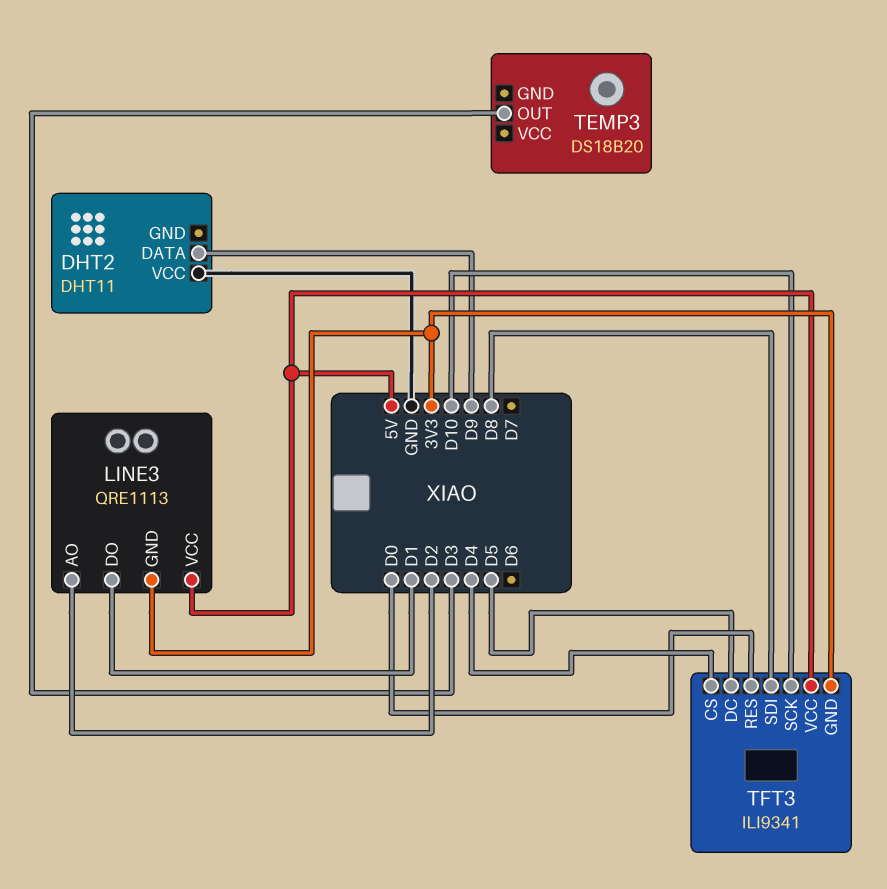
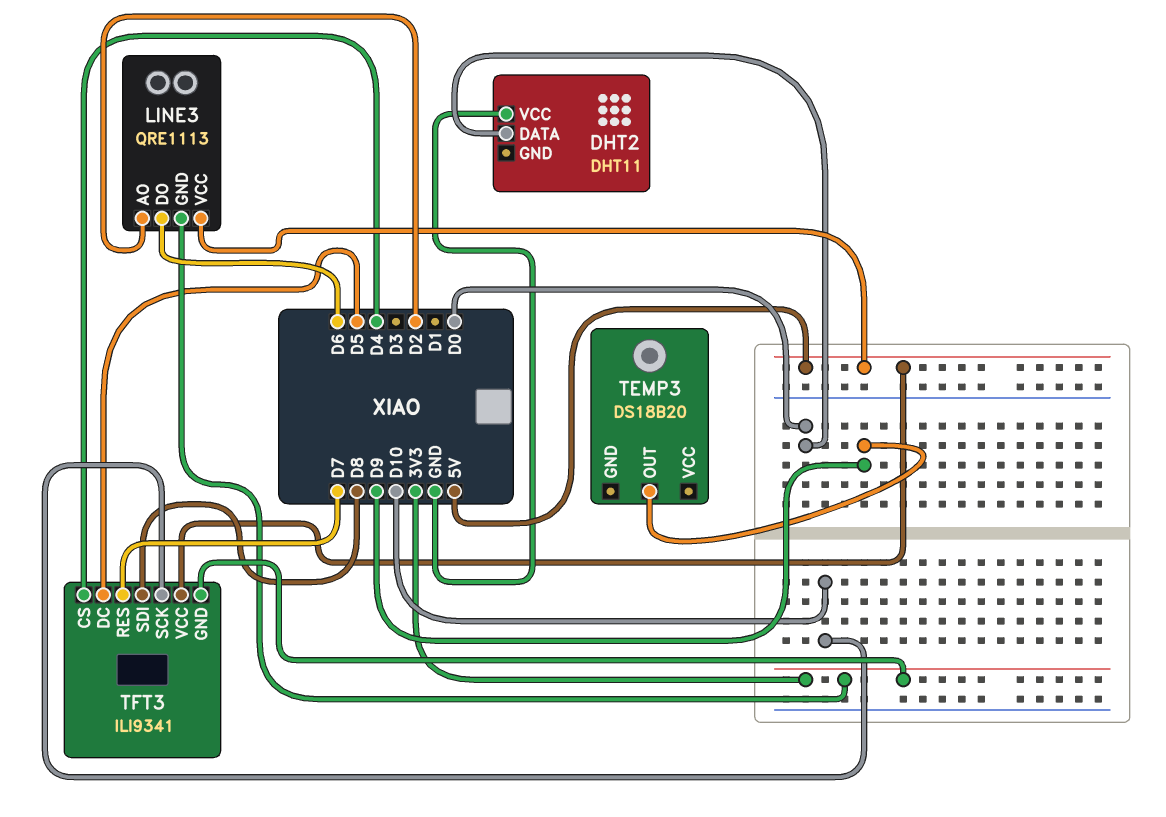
DHT2 pin DATA: D9 -> D0
LINE3 pin DO: D1 -> D6
TEMP3 pin OUT: D3 -> D9
TFT3 pin RES: D0 -> D7

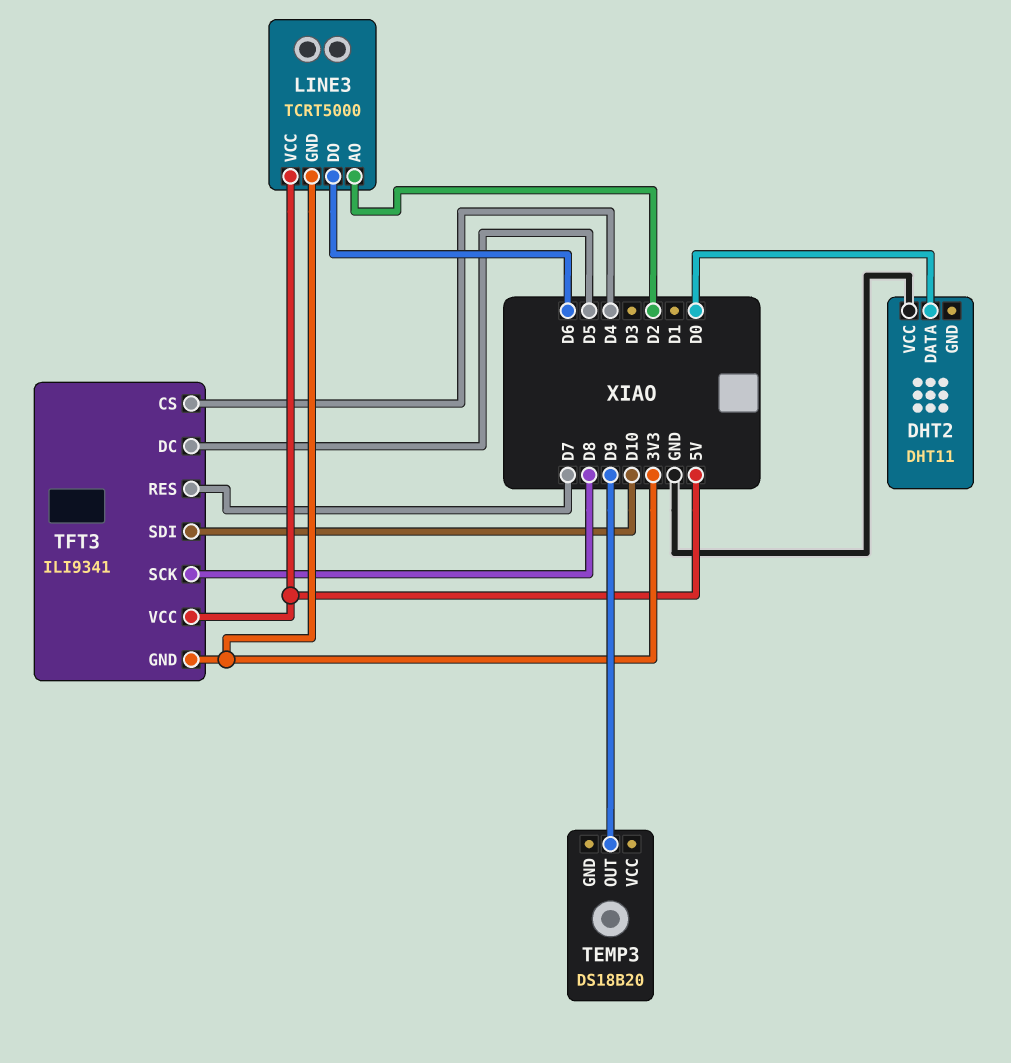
LINE3: QRE1113 -> TCRT5000
TFT3 pin SCK: D10 -> D8
TFT3 pin SDI: D8 -> D10

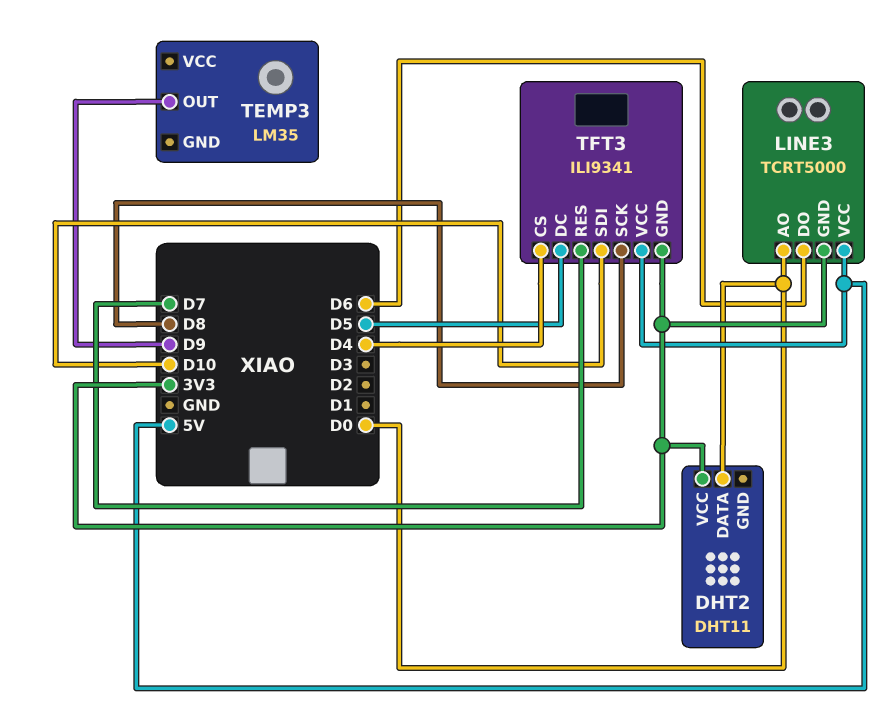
DHT2 pin VCC: GND -> 3V3
LINE3 pin AO: D2 -> D0
TEMP3: DS18B20 -> LM35

